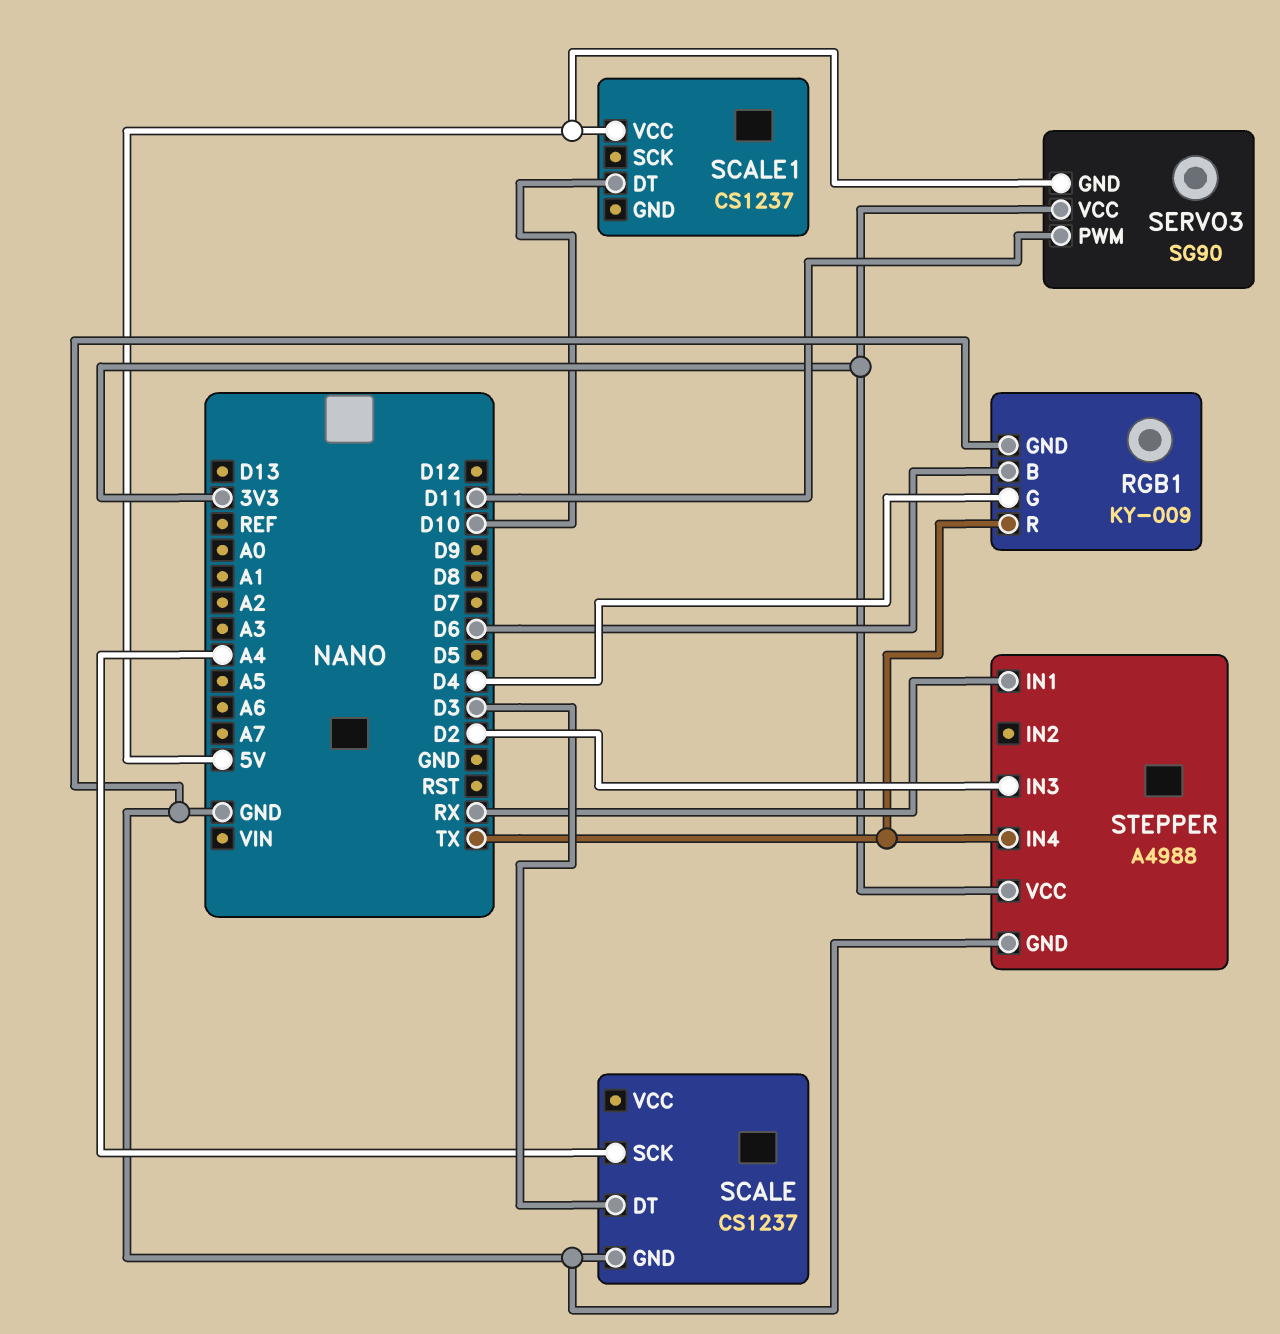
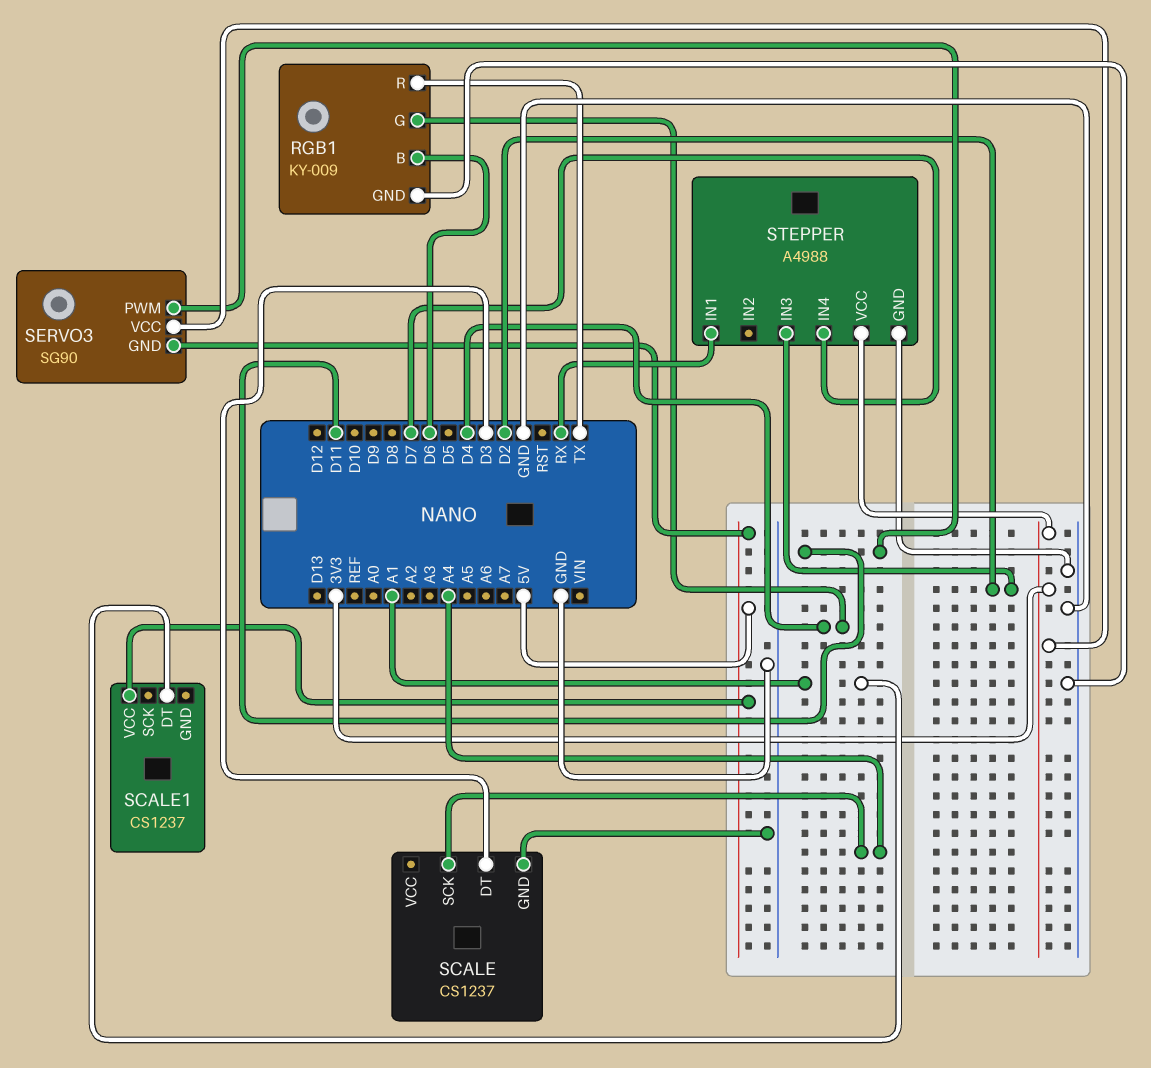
SCALE1 pin DT: D10 -> A1
STEPPER pin IN4: TX -> D7

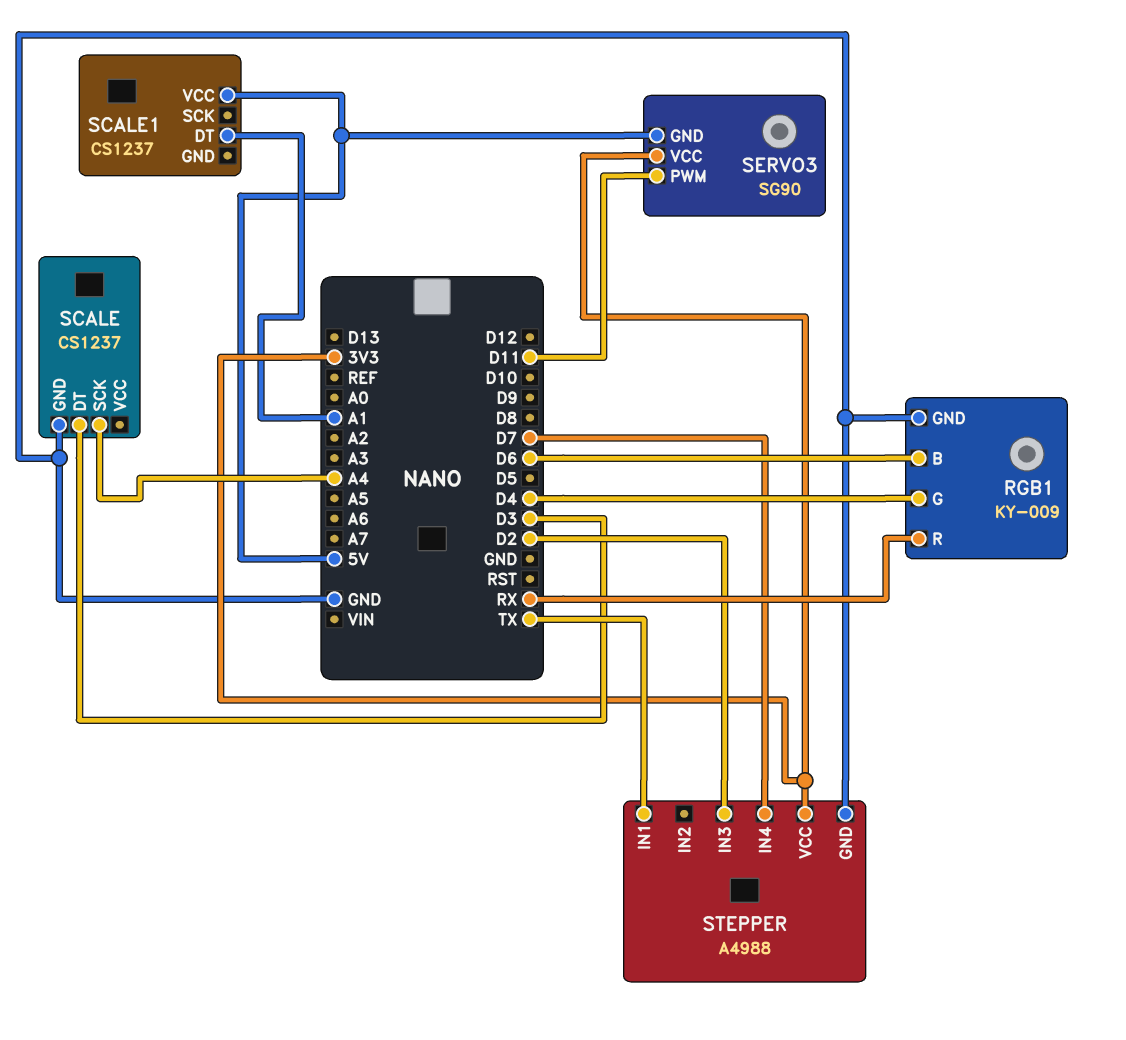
RGB1 pin R: TX -> RX
STEPPER pin IN1: RX -> TX

